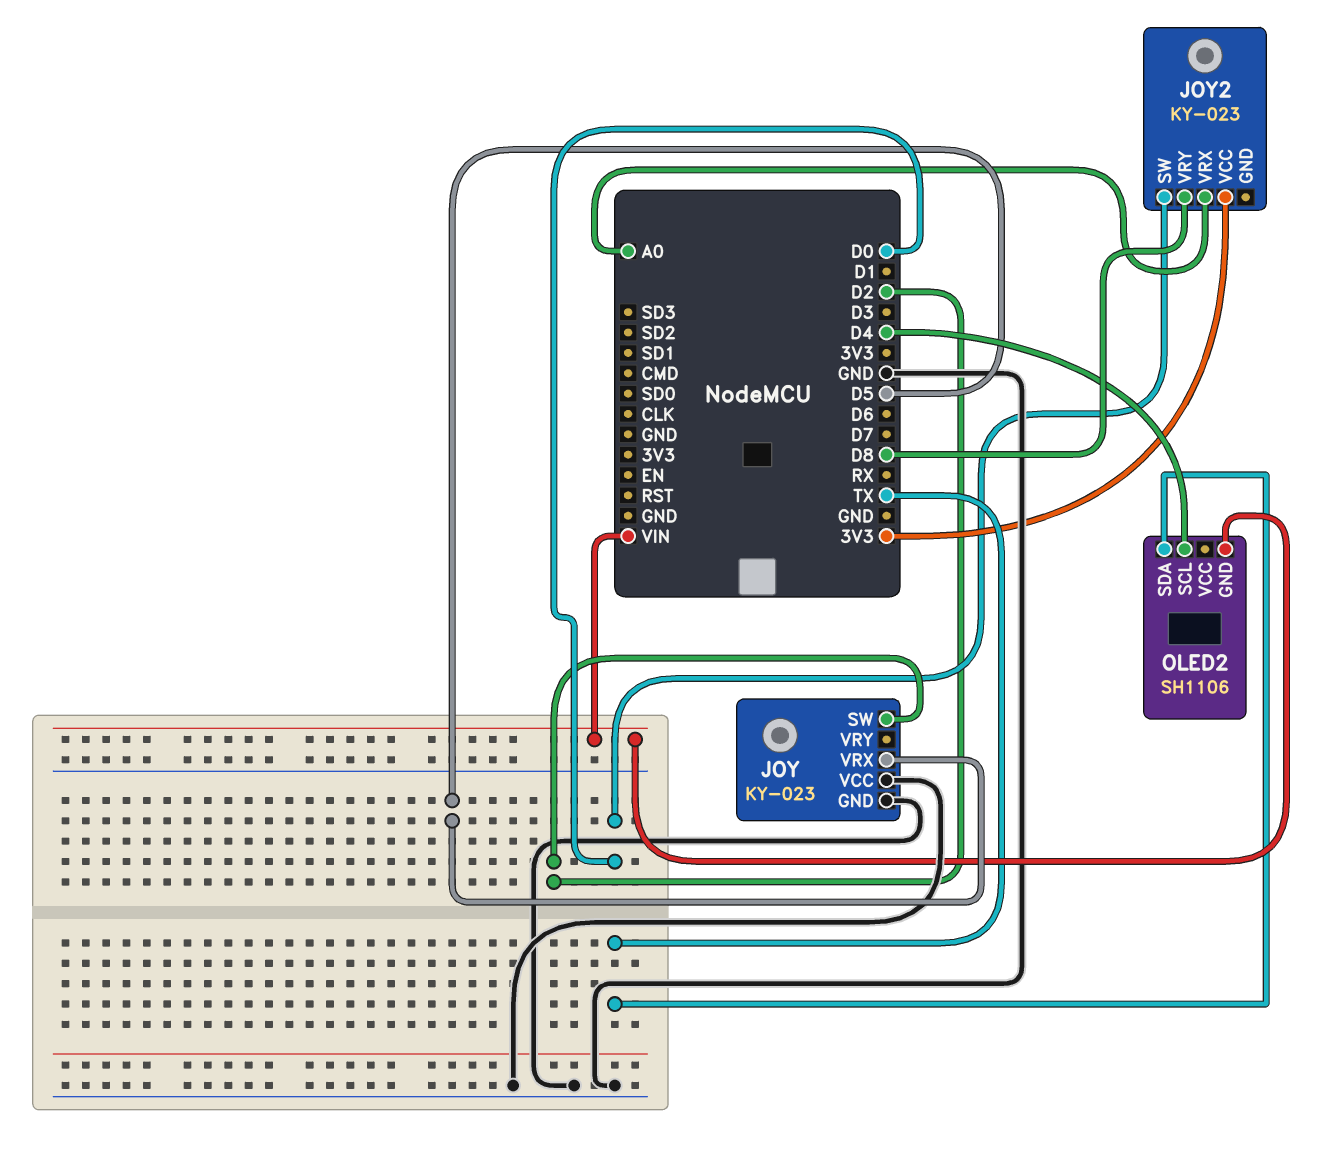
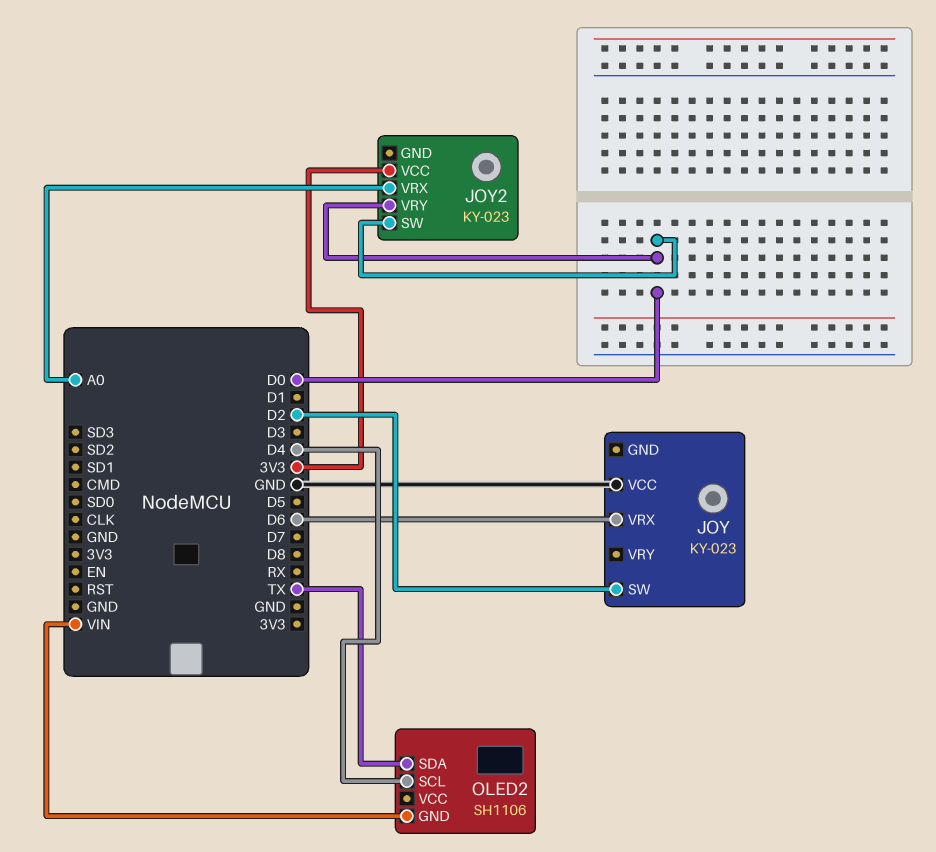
JOY pin GND: GND -> none
JOY pin VRX: D5 -> D6
JOY2 pin VRY: D8 -> D0

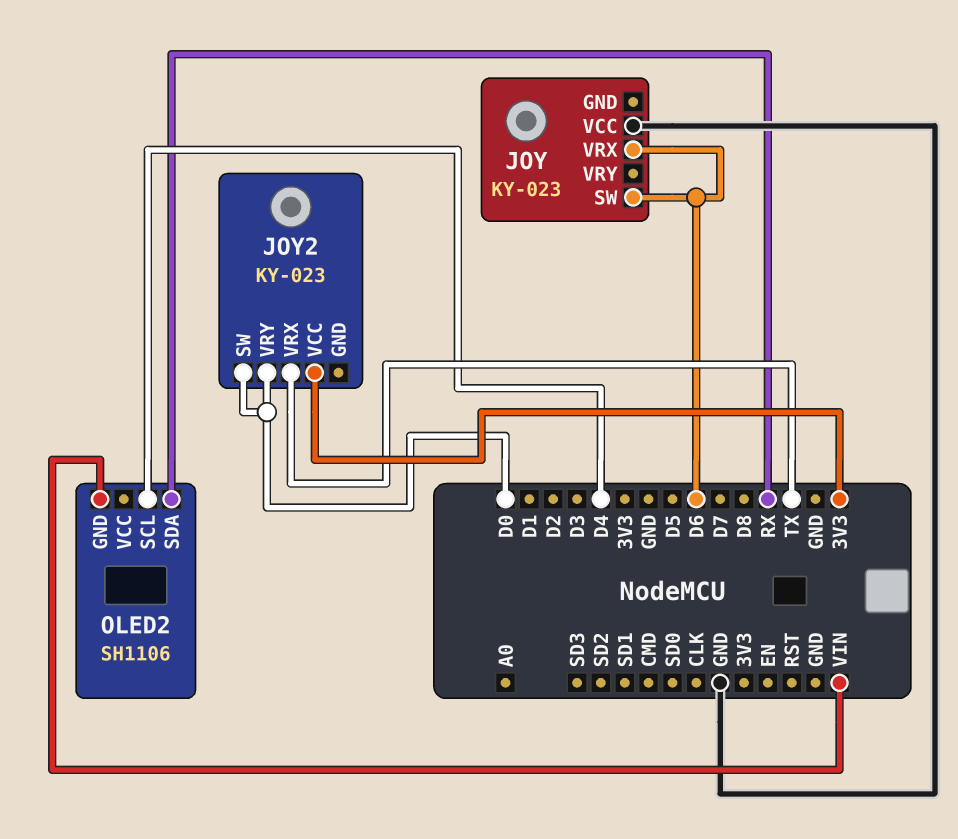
JOY pin SW: D2 -> D6
JOY2 pin VRX: A0 -> TX
OLED2 pin SDA: TX -> RX

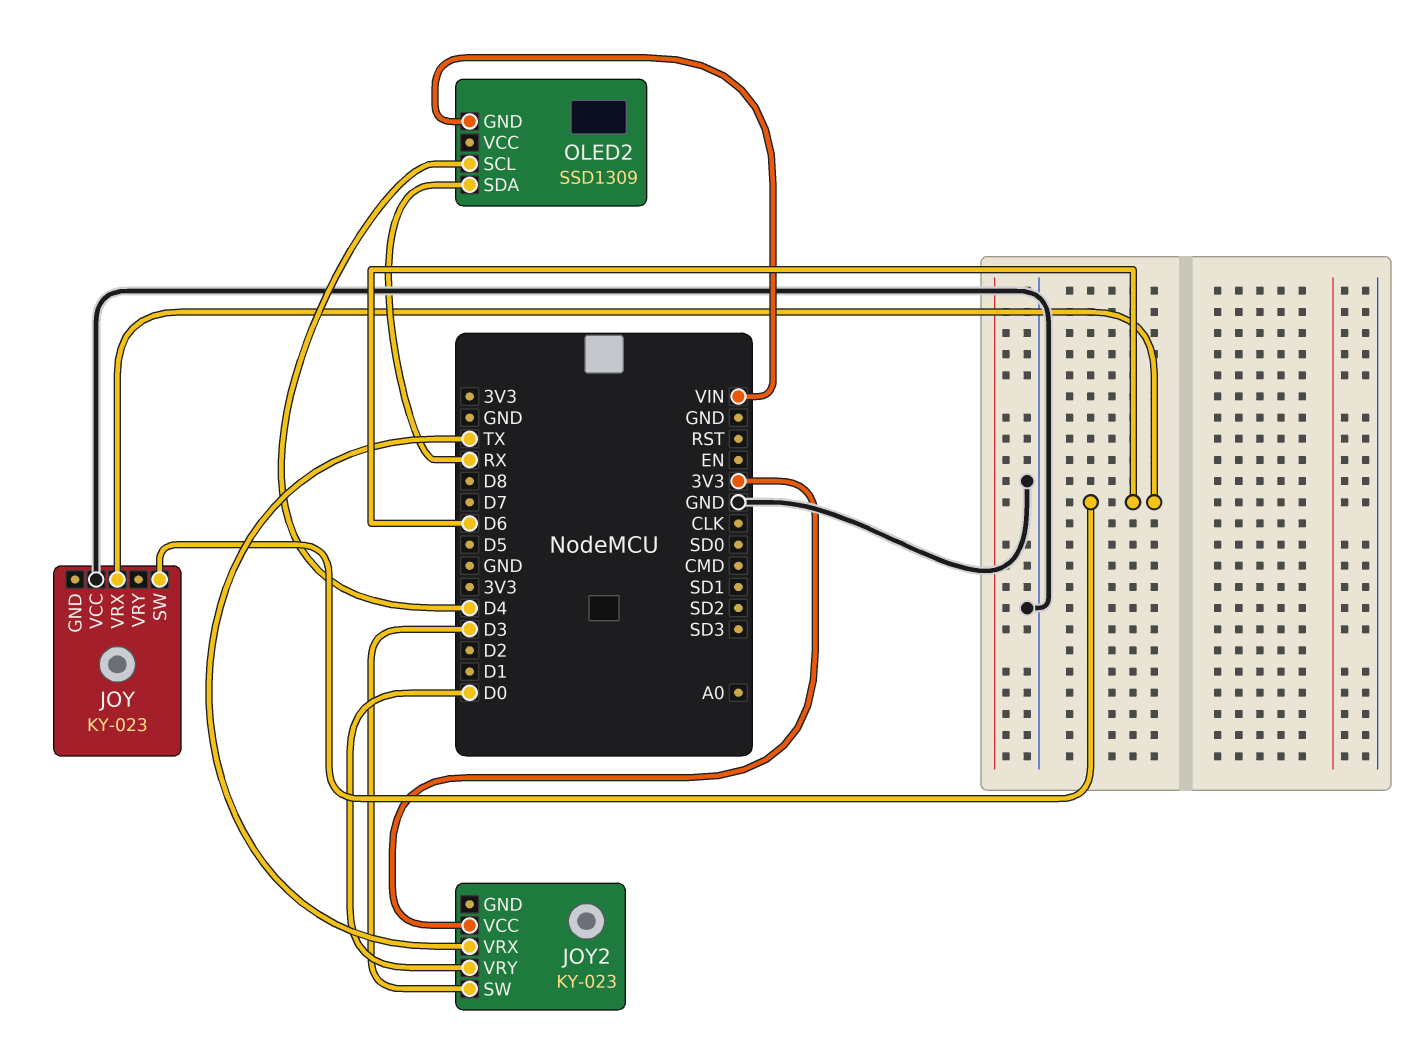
JOY2 pin SW: D0 -> D3
OLED2: SH1106 -> SSD1309

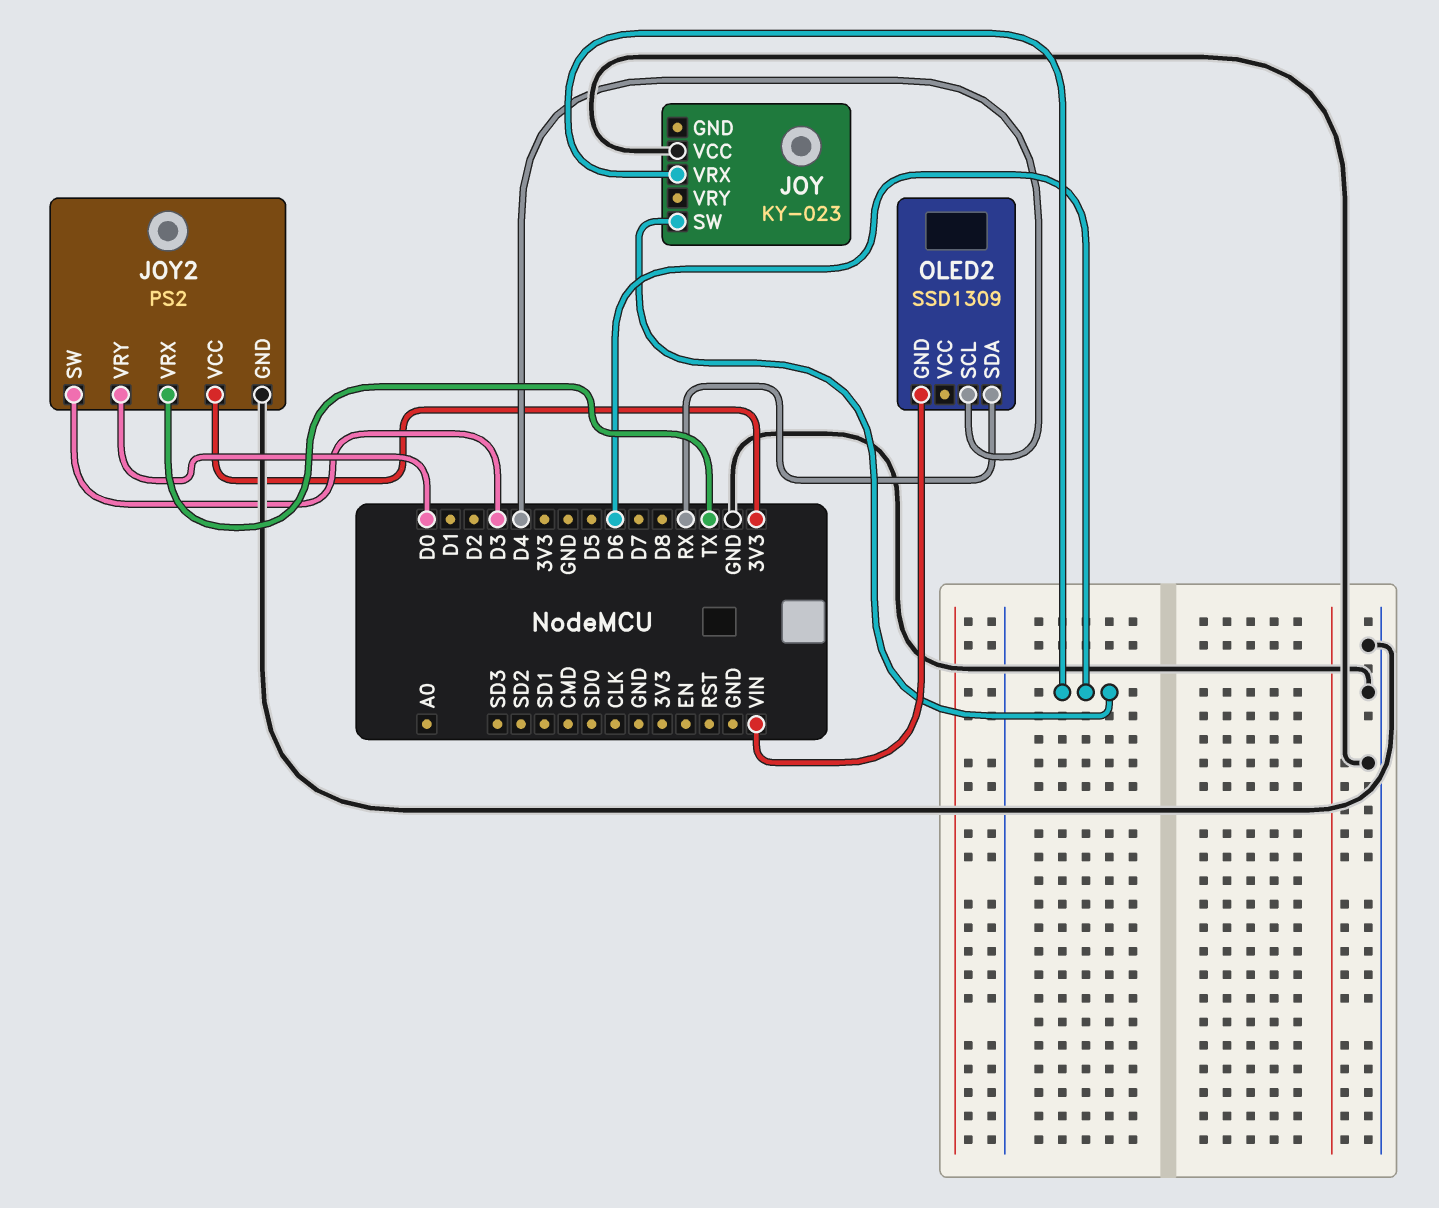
JOY2: KY-023 -> PS2
JOY2 pin GND: none -> GND

